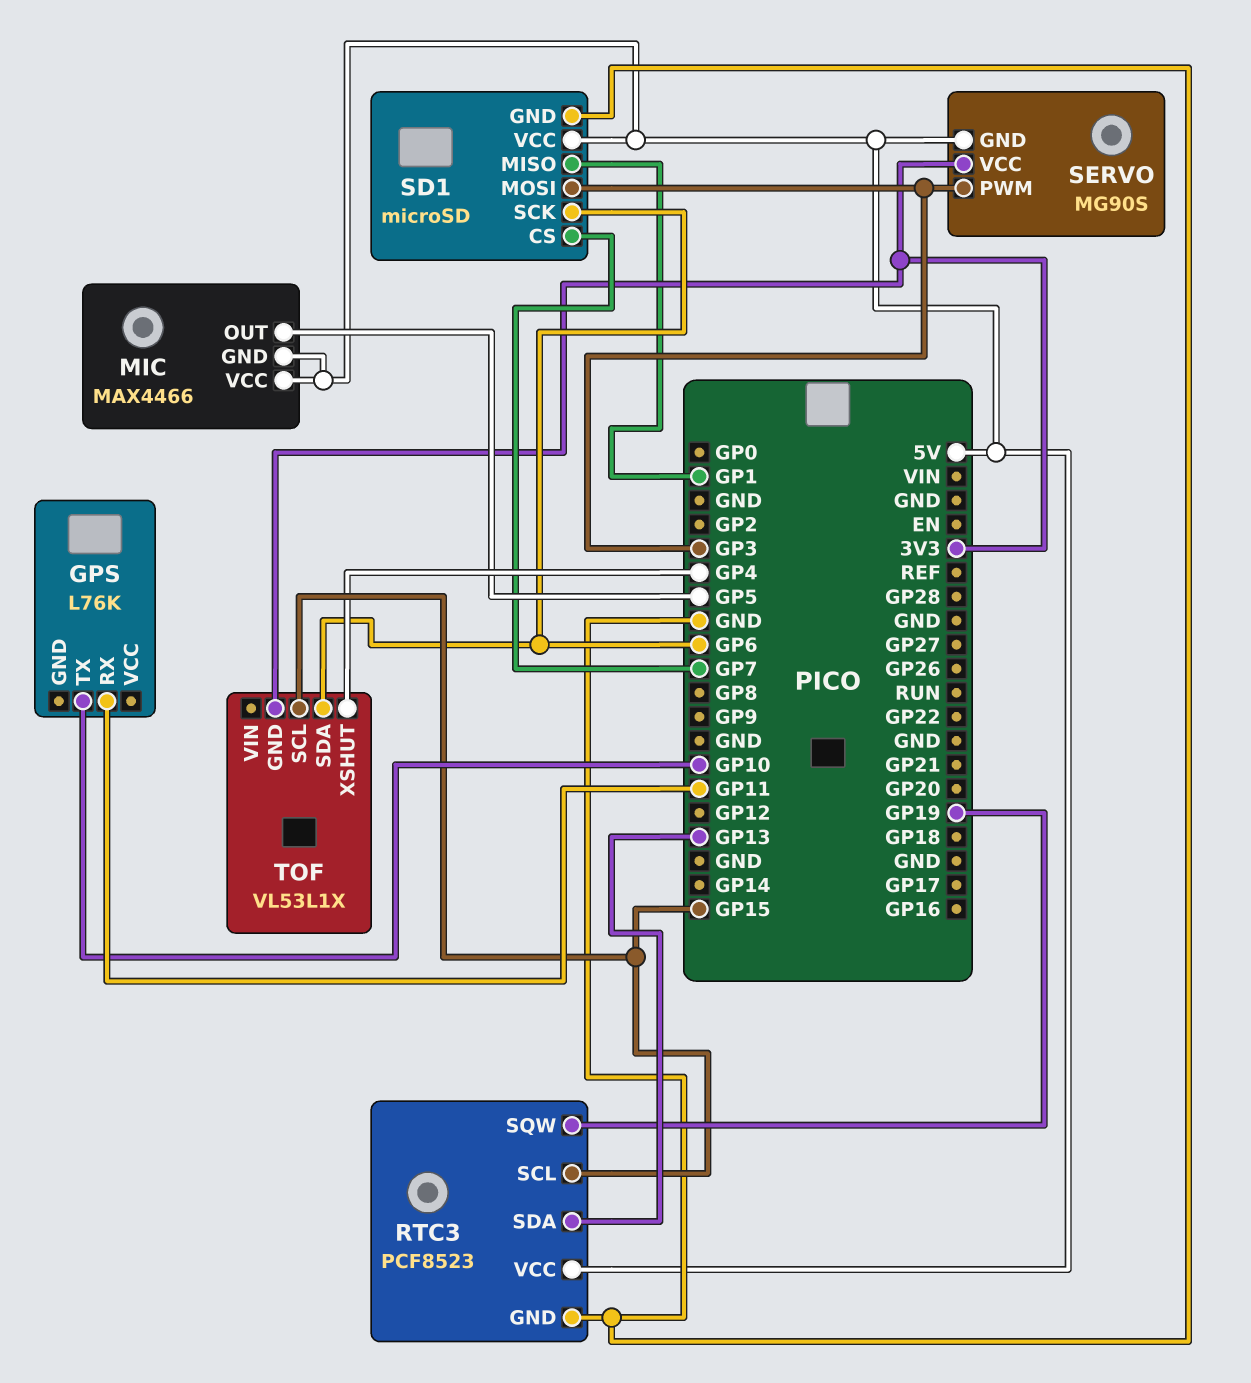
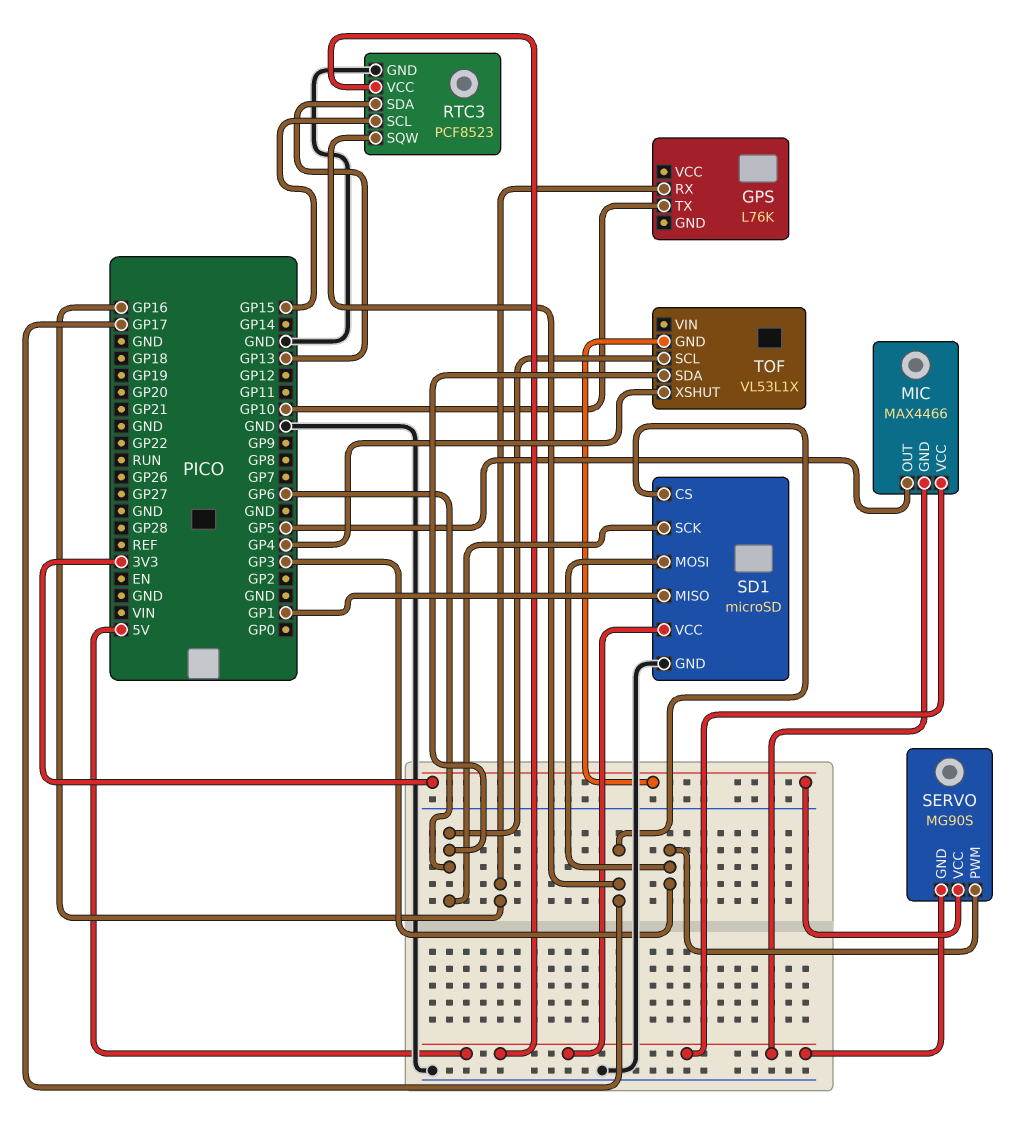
GPS pin RX: GP11 -> GP16
RTC3 pin SQW: GP19 -> GP17
SD1 pin CS: GP7 -> GP17
TOF pin SCL: GP15 -> GP6

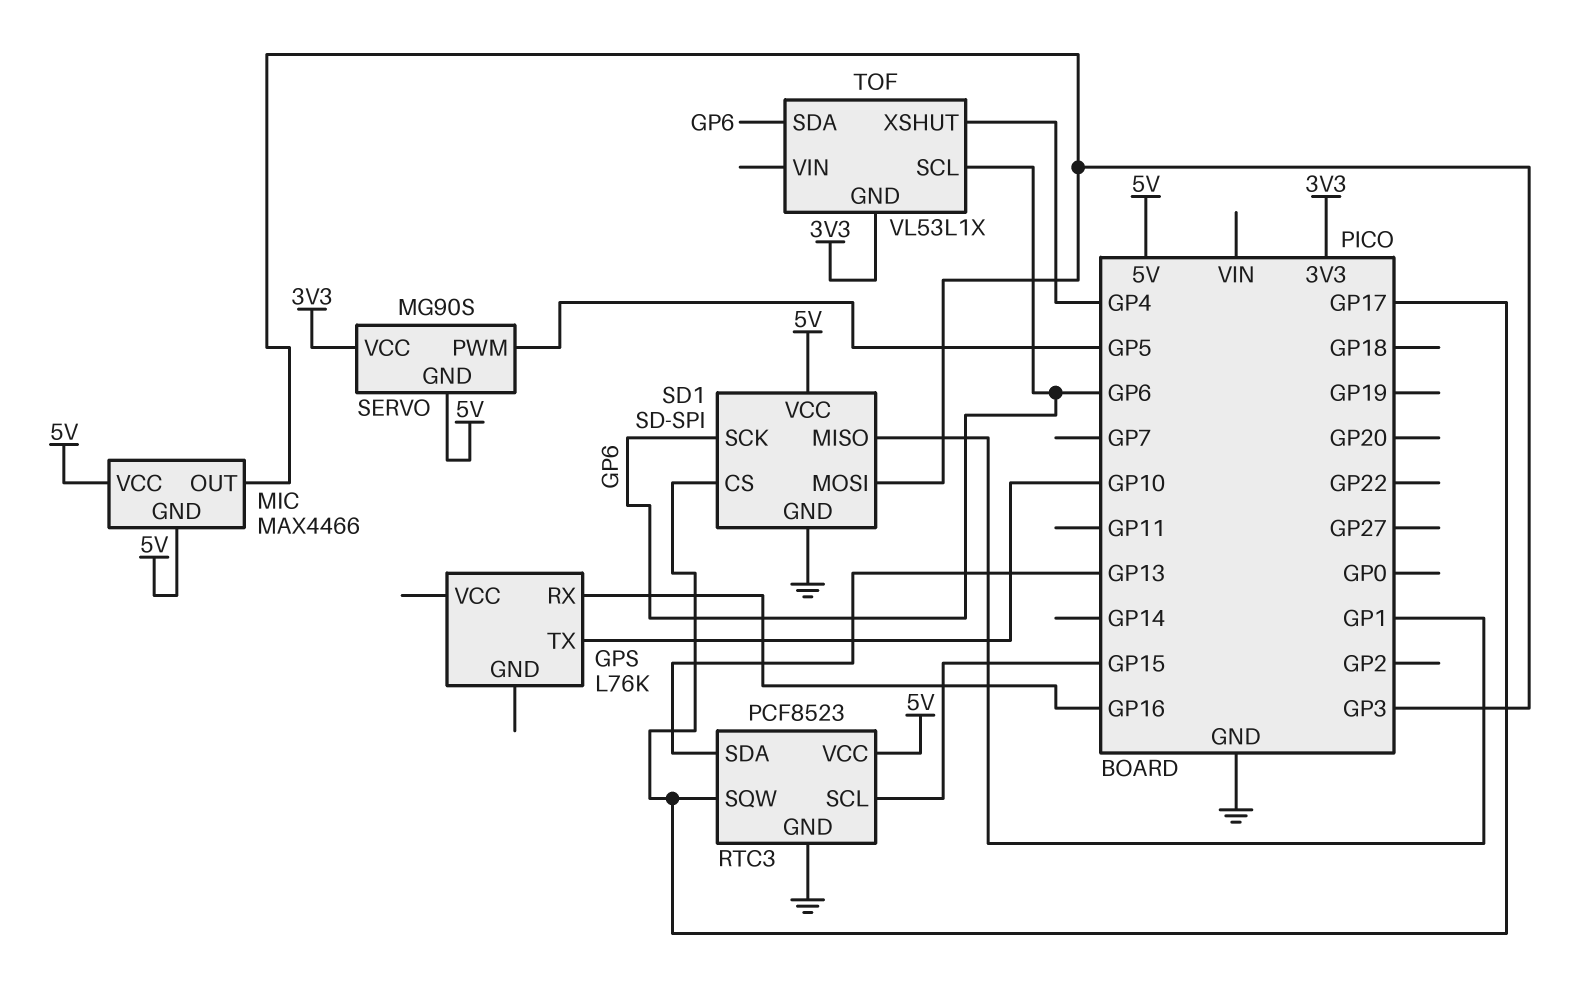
MIC pin OUT: GP5 -> GP3
SD1: microSD -> SD-SPI
SERVO pin PWM: GP3 -> GP5

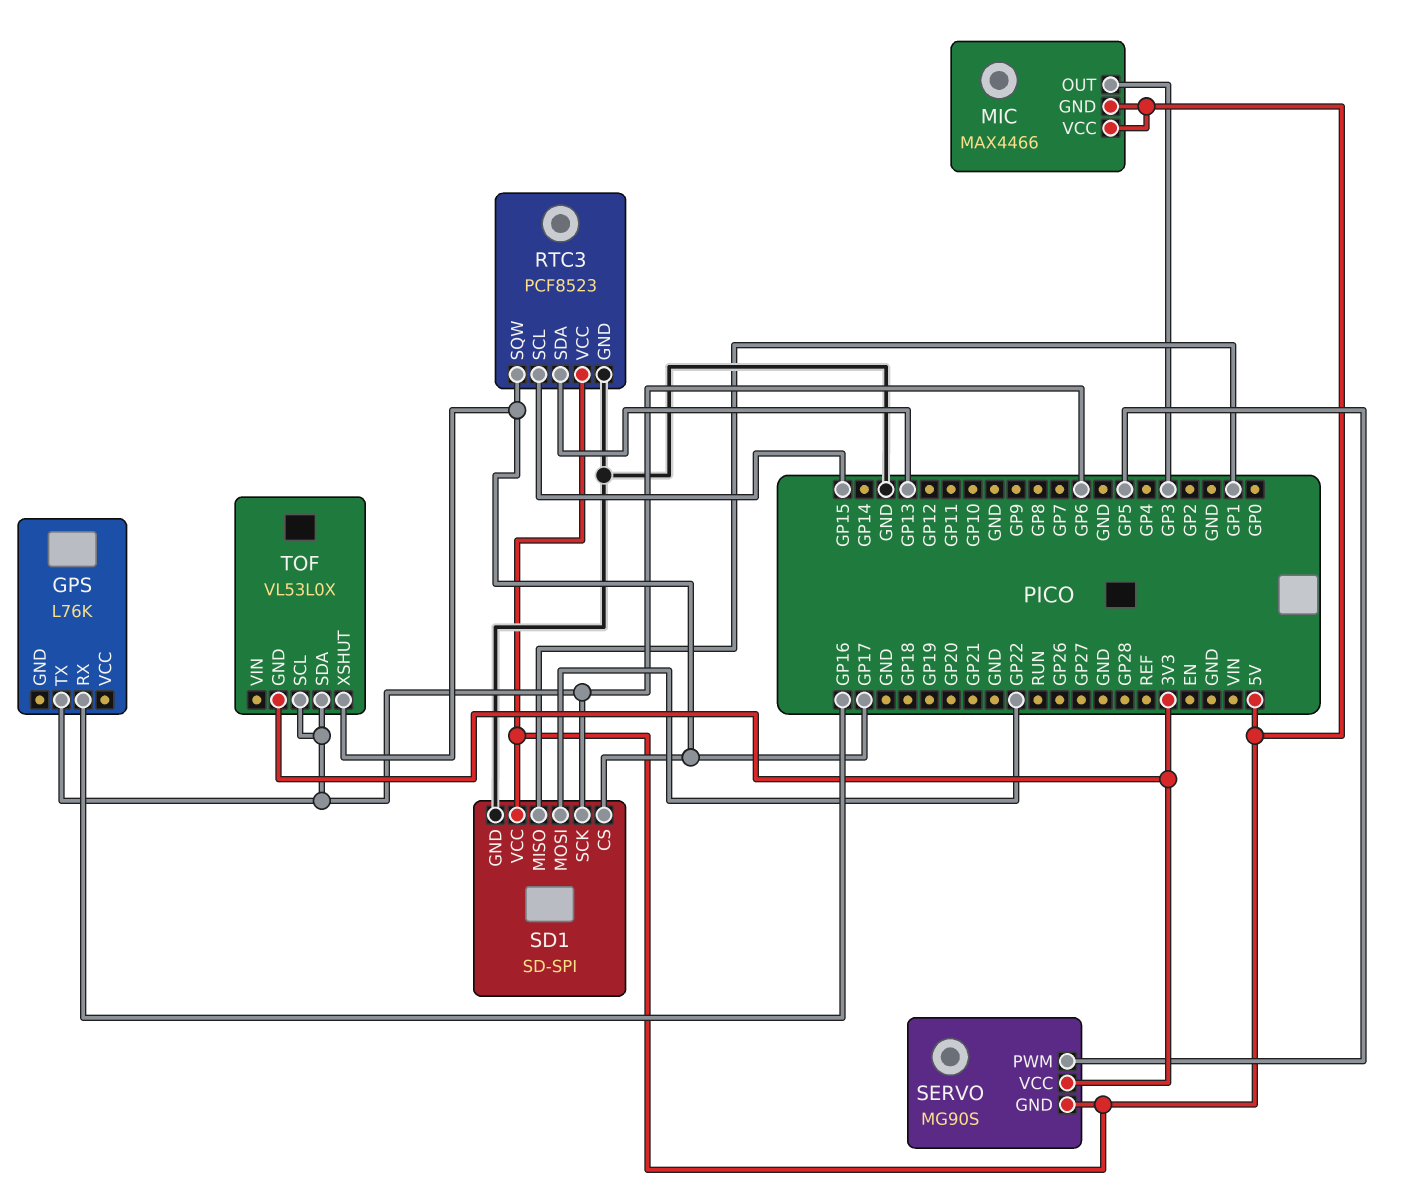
GPS pin TX: GP10 -> GP6
SD1 pin MOSI: GP3 -> GP22
TOF: VL53L1X -> VL53L0X
TOF pin XSHUT: GP4 -> GP17

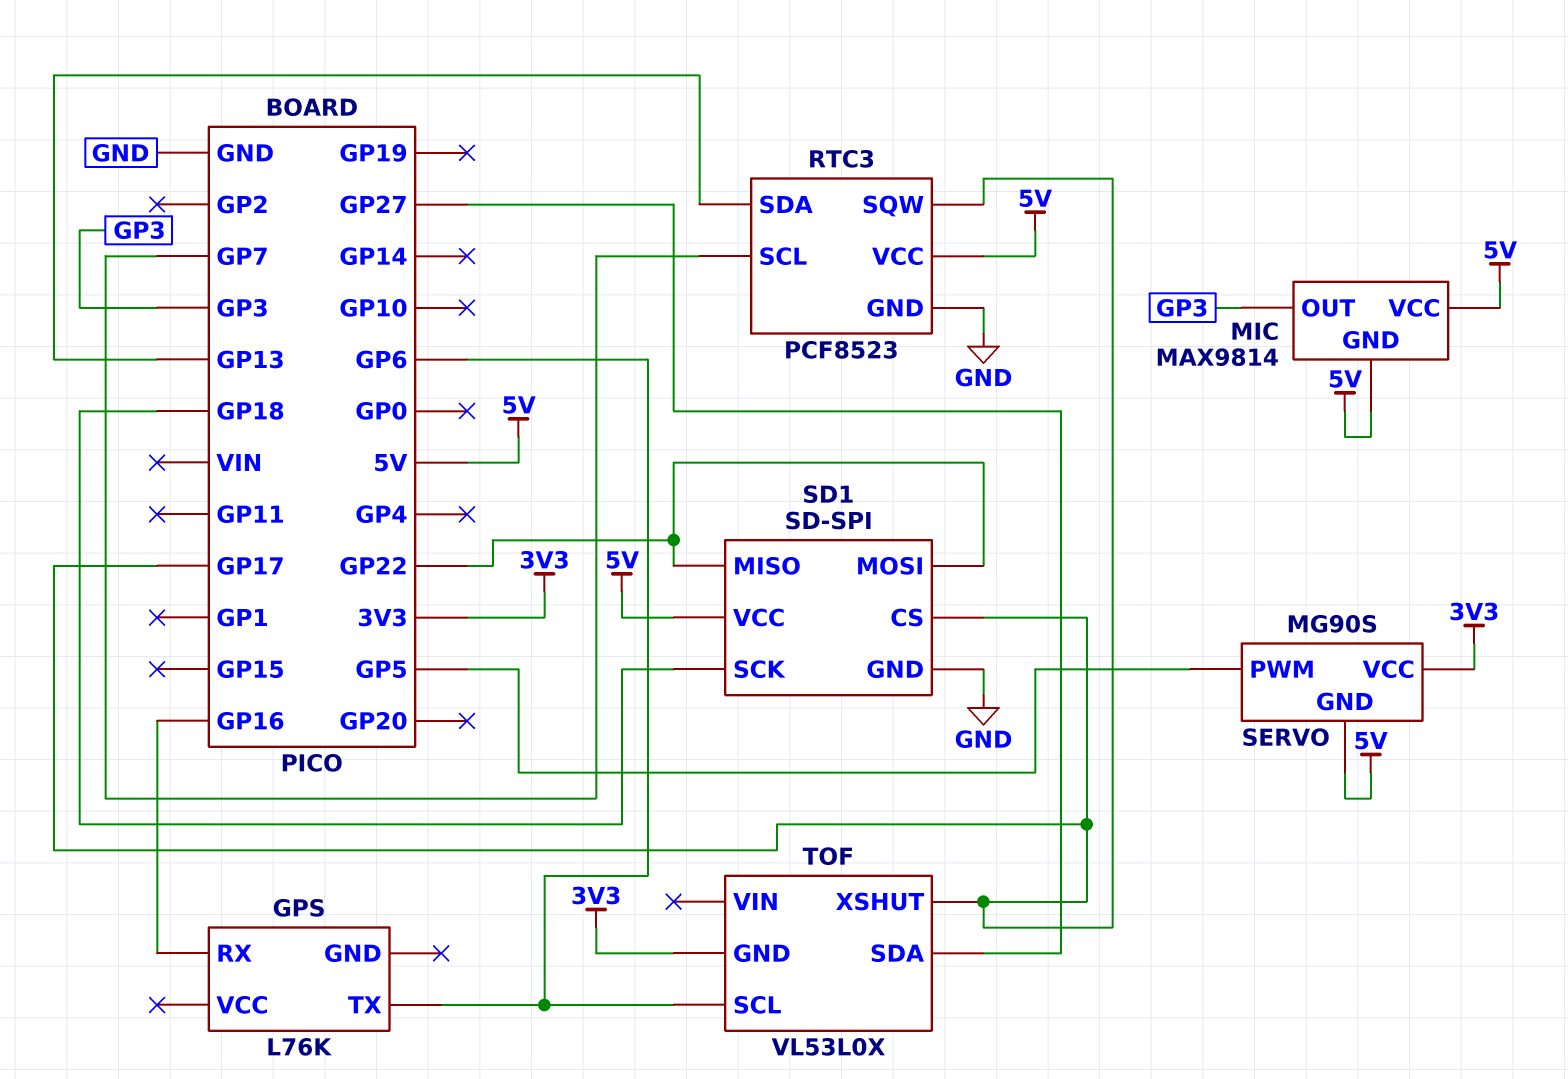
MIC: MAX4466 -> MAX9814
RTC3 pin SCL: GP15 -> GP7
SD1 pin MISO: GP1 -> GP22
SD1 pin SCK: GP6 -> GP18
TOF pin SDA: GP6 -> GP27

